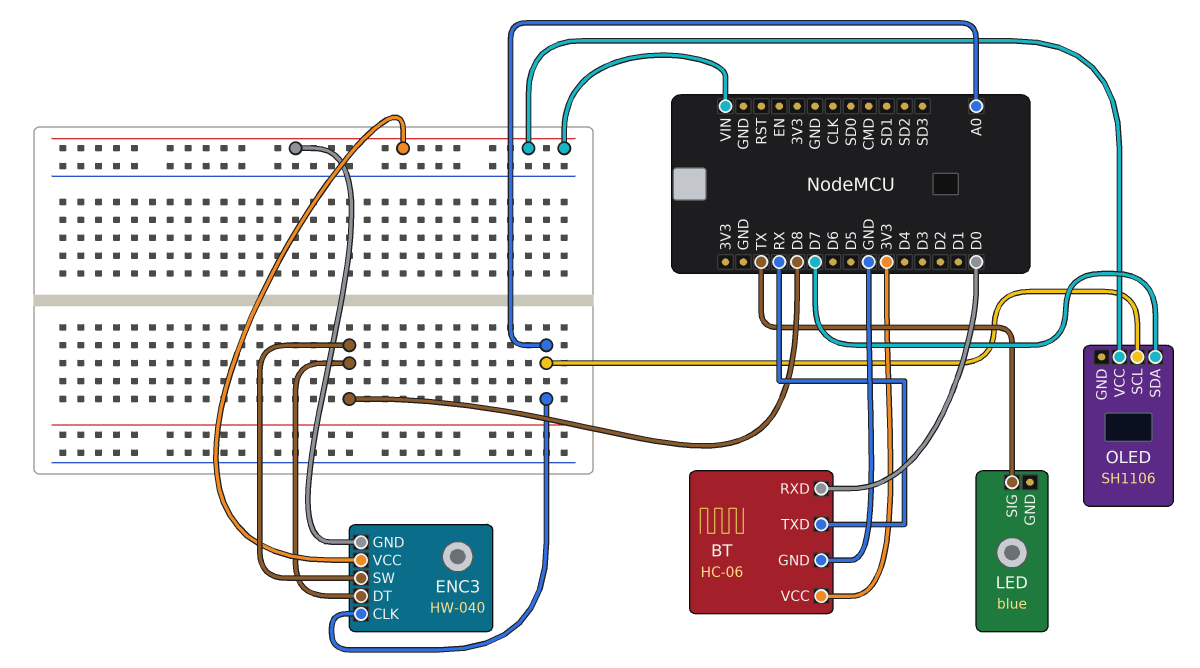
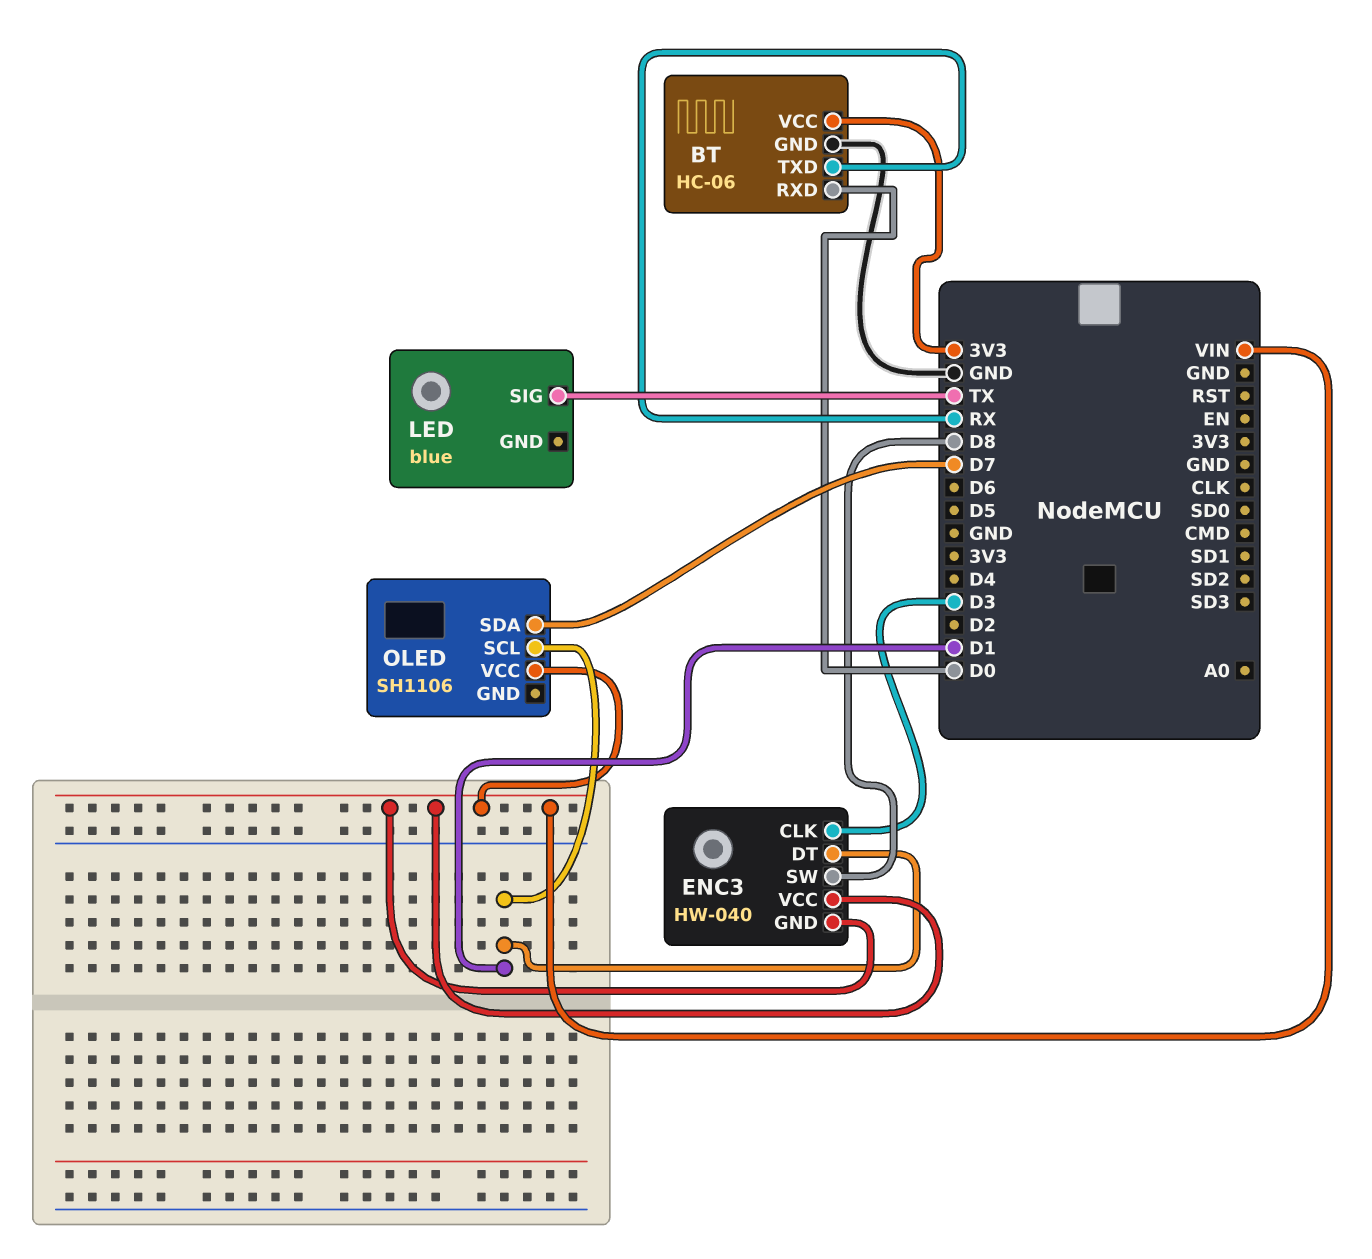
ENC3 pin CLK: A0 -> D3
ENC3 pin DT: D8 -> D1
OLED pin SCL: A0 -> D1

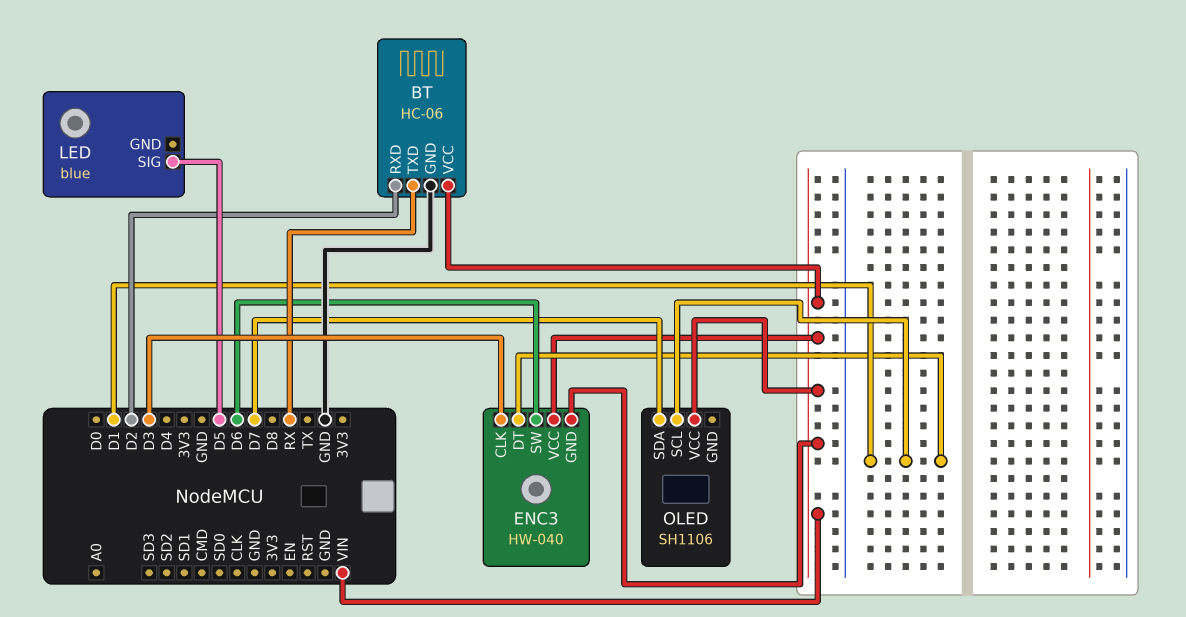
BT pin RXD: D0 -> D2
BT pin VCC: 3V3 -> VIN
ENC3 pin SW: D8 -> D6
LED pin SIG: TX -> D5

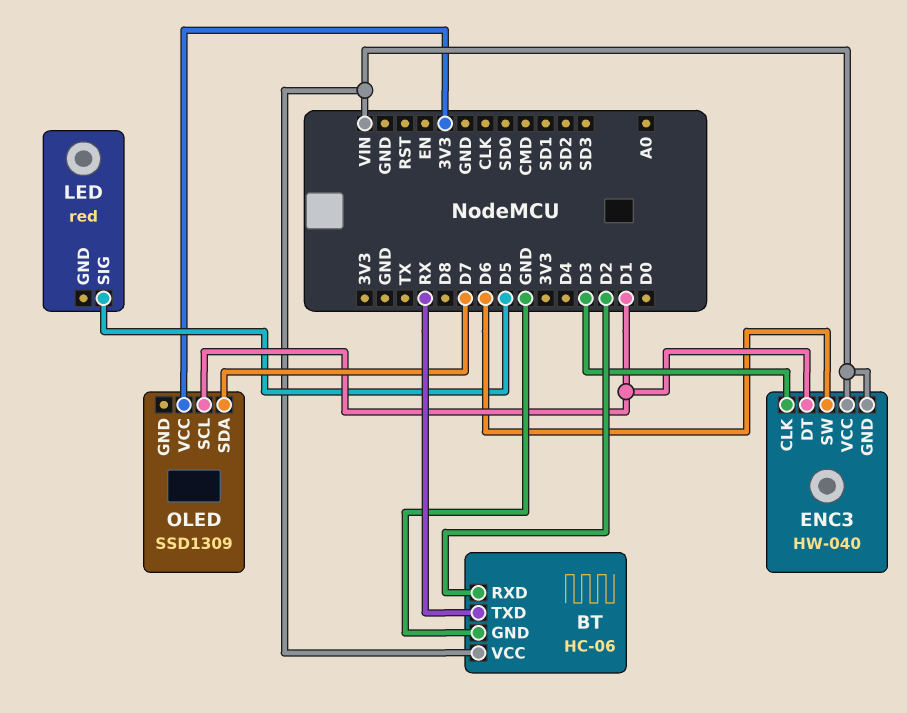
LED: blue -> red
OLED: SH1106 -> SSD1309
OLED pin VCC: VIN -> 3V3

